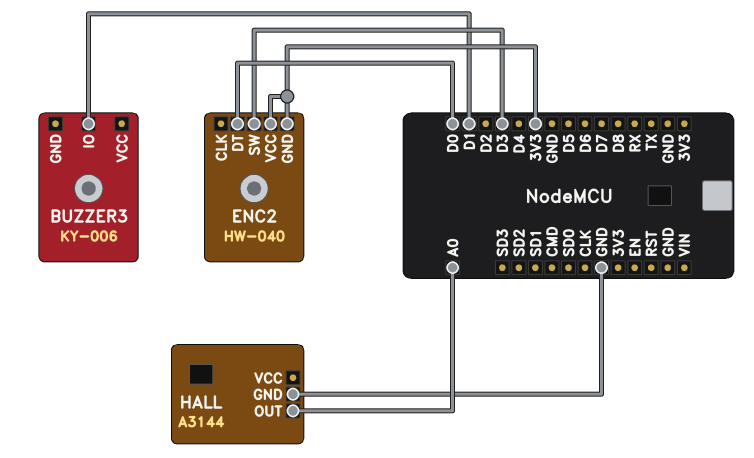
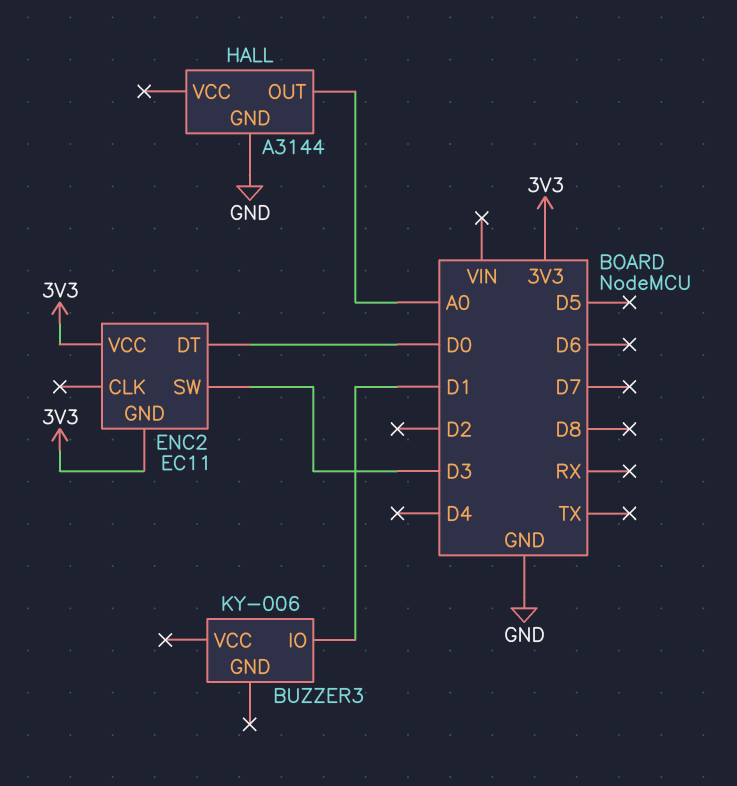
ENC2: HW-040 -> EC11

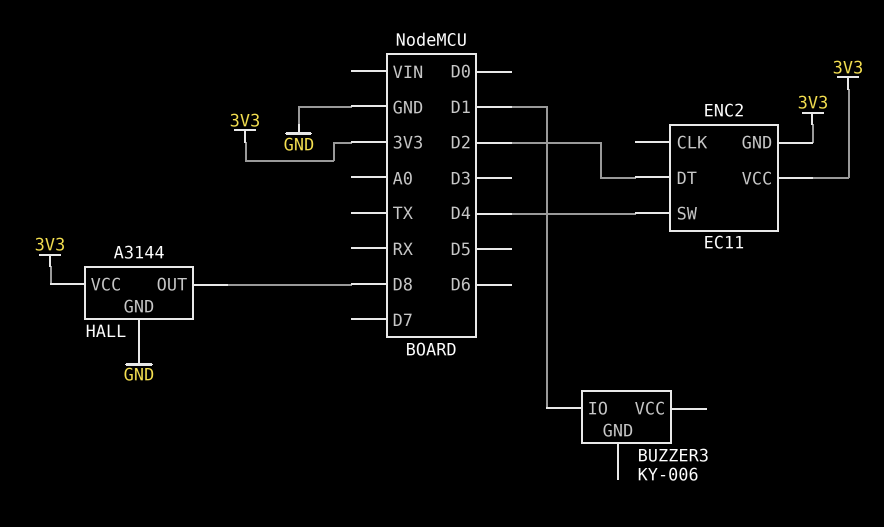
ENC2 pin DT: D0 -> D2
ENC2 pin SW: D3 -> D4
HALL pin OUT: A0 -> D8
HALL pin VCC: none -> 3V3

